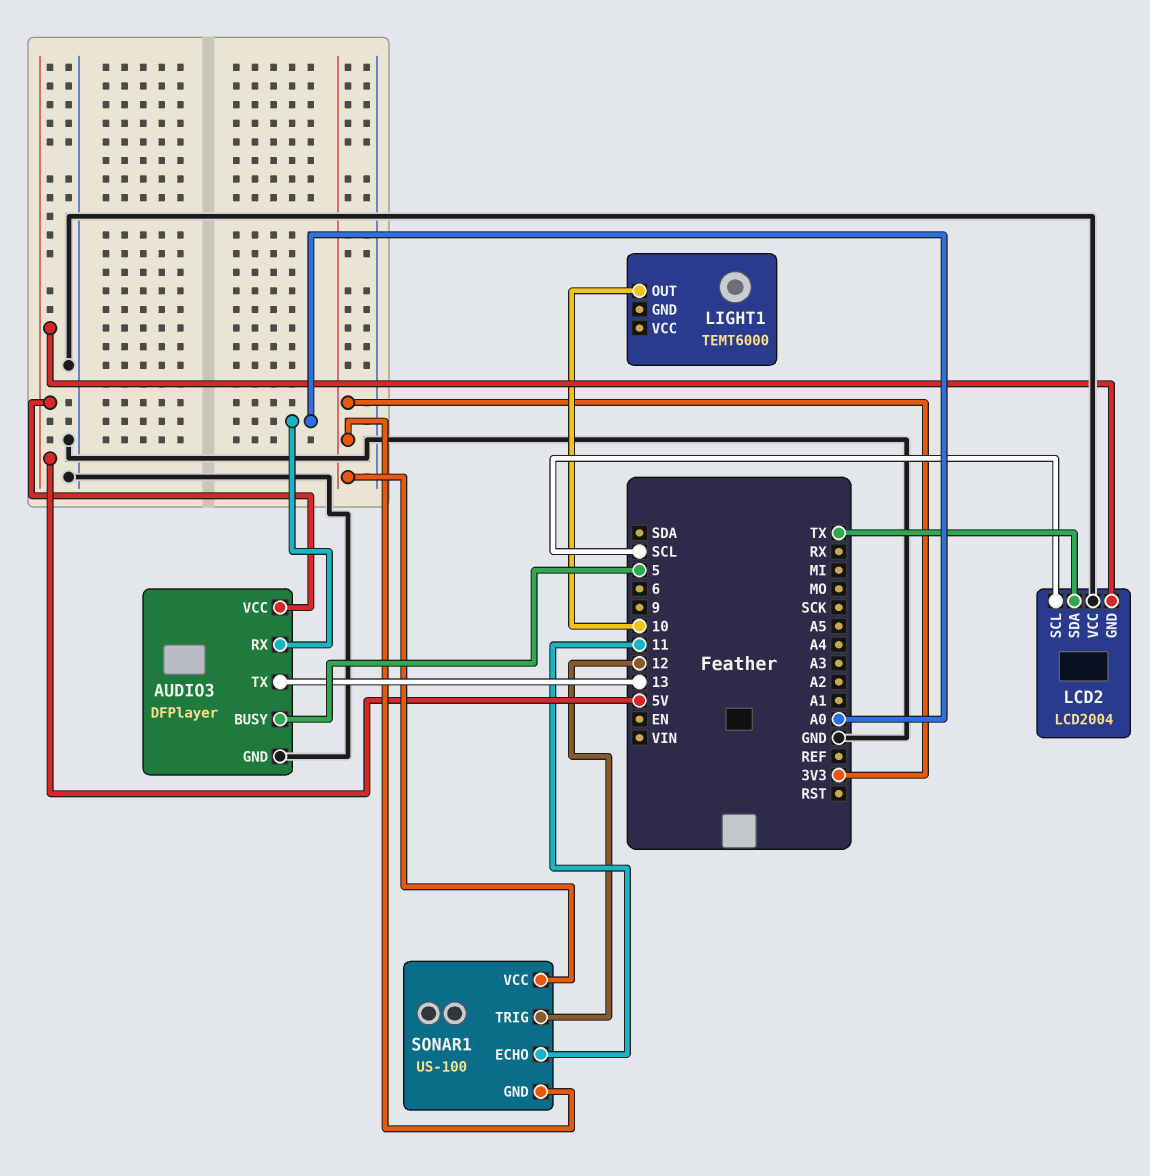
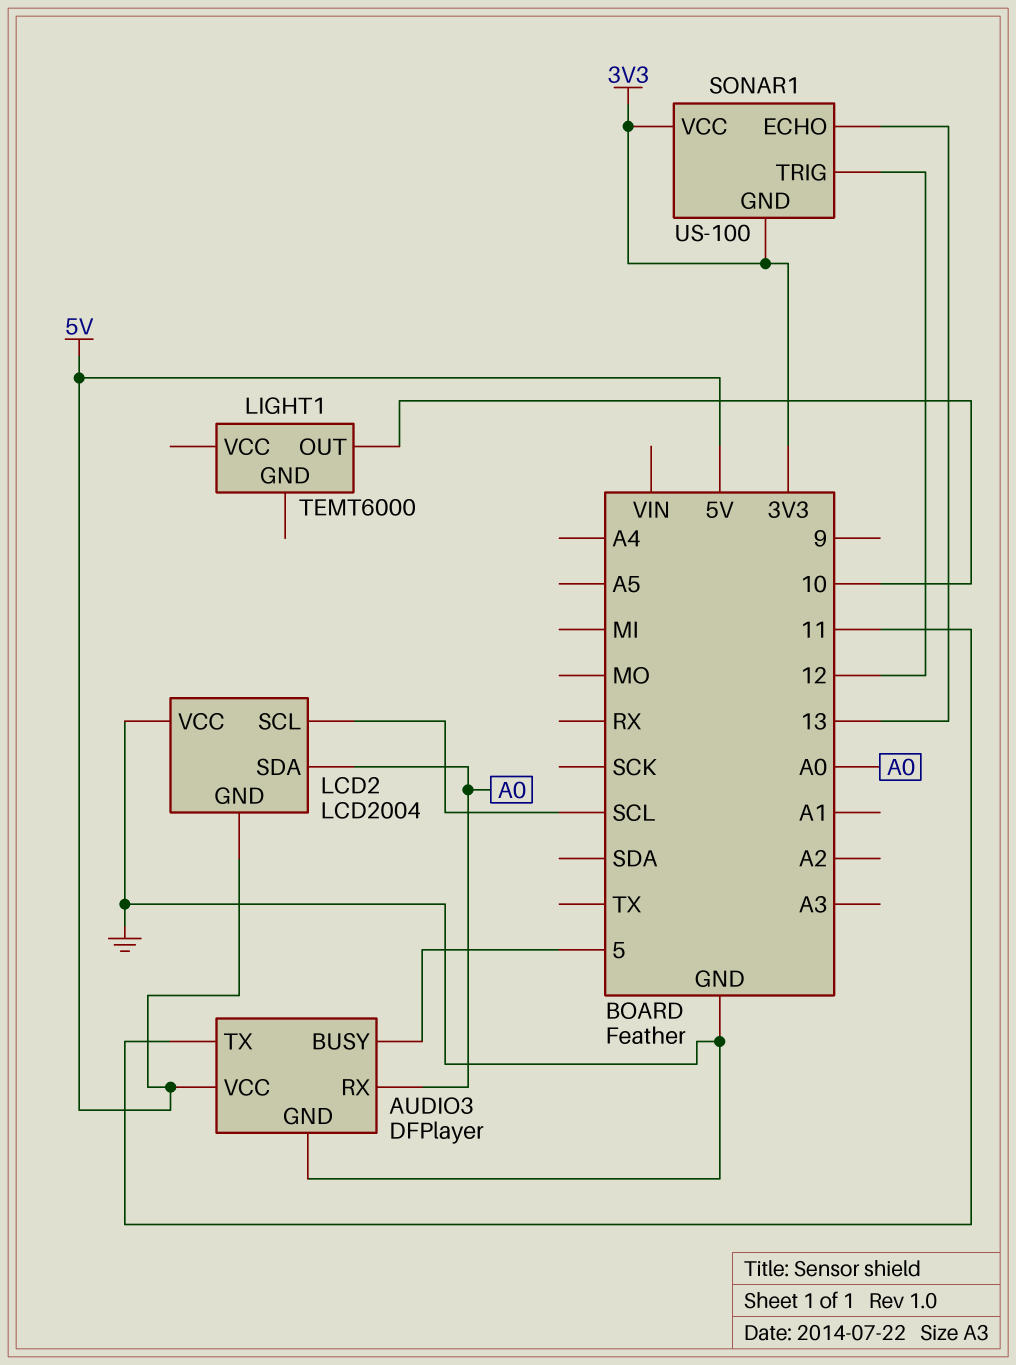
AUDIO3 pin TX: 13 -> 11
LCD2 pin SDA: TX -> A0
SONAR1 pin ECHO: 11 -> 13

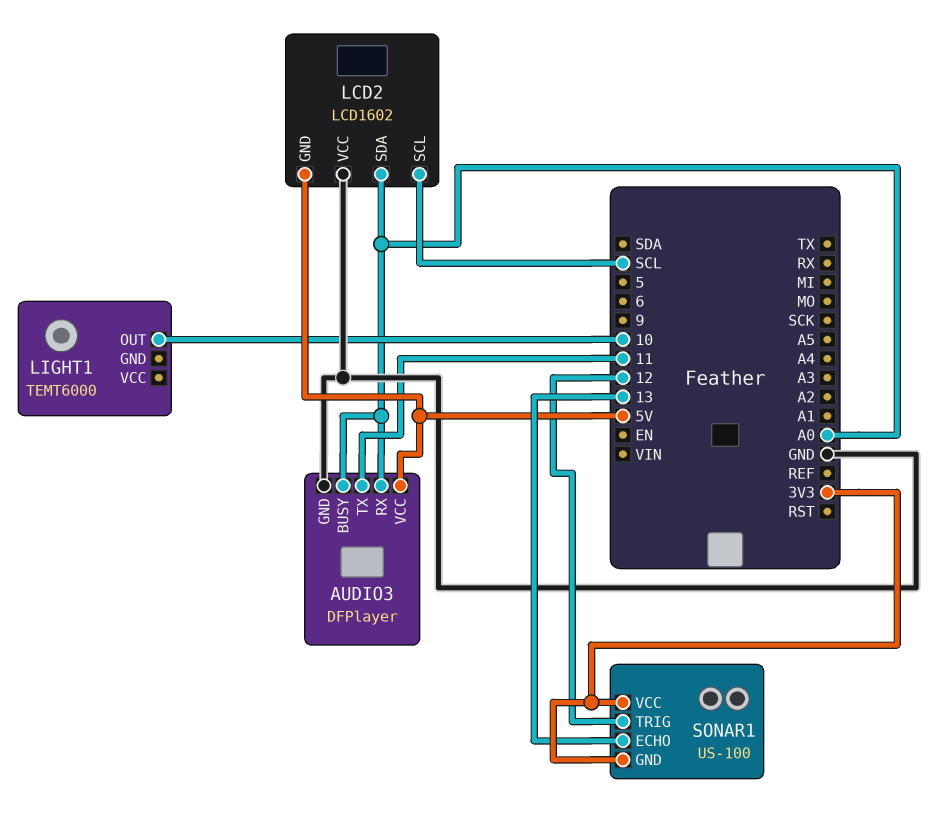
AUDIO3 pin BUSY: 5 -> A0
LCD2: LCD2004 -> LCD1602

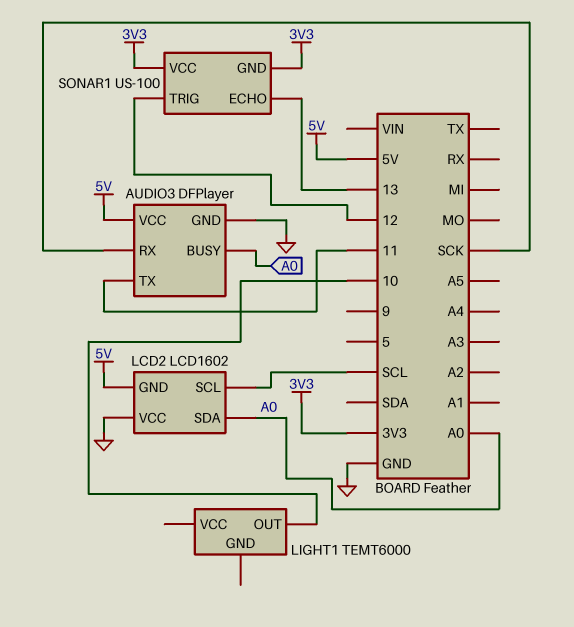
AUDIO3 pin RX: A0 -> SCK

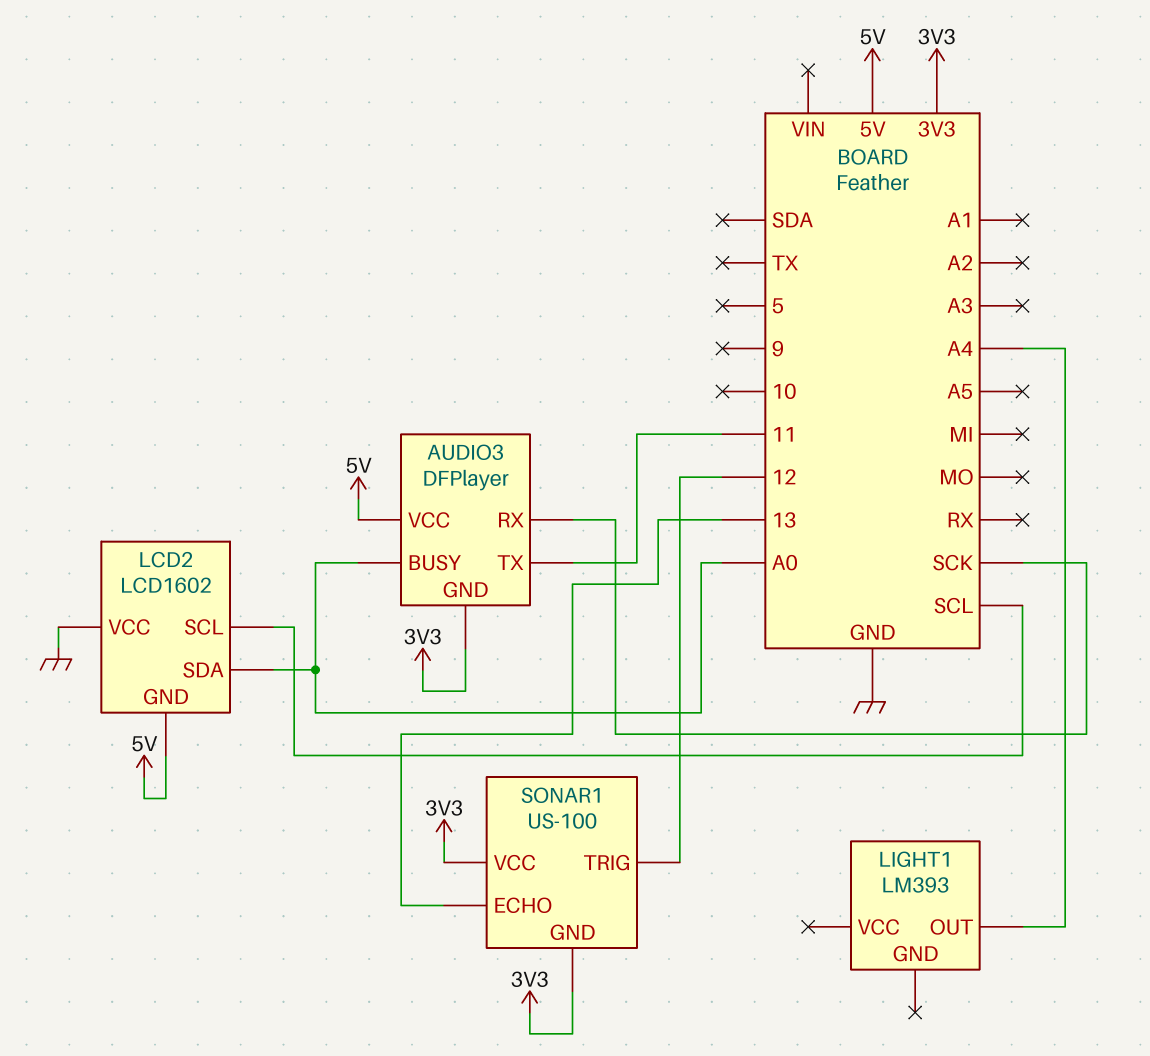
AUDIO3 pin GND: GND -> 3V3
LIGHT1: TEMT6000 -> LM393
LIGHT1 pin OUT: 10 -> A4

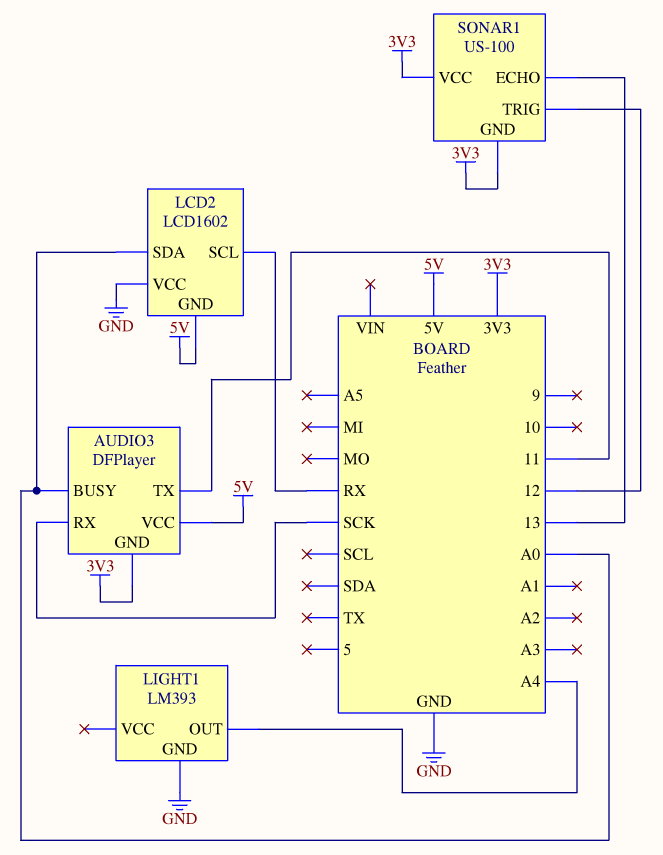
LCD2 pin SCL: SCL -> RX
LIGHT1 pin GND: none -> GND

